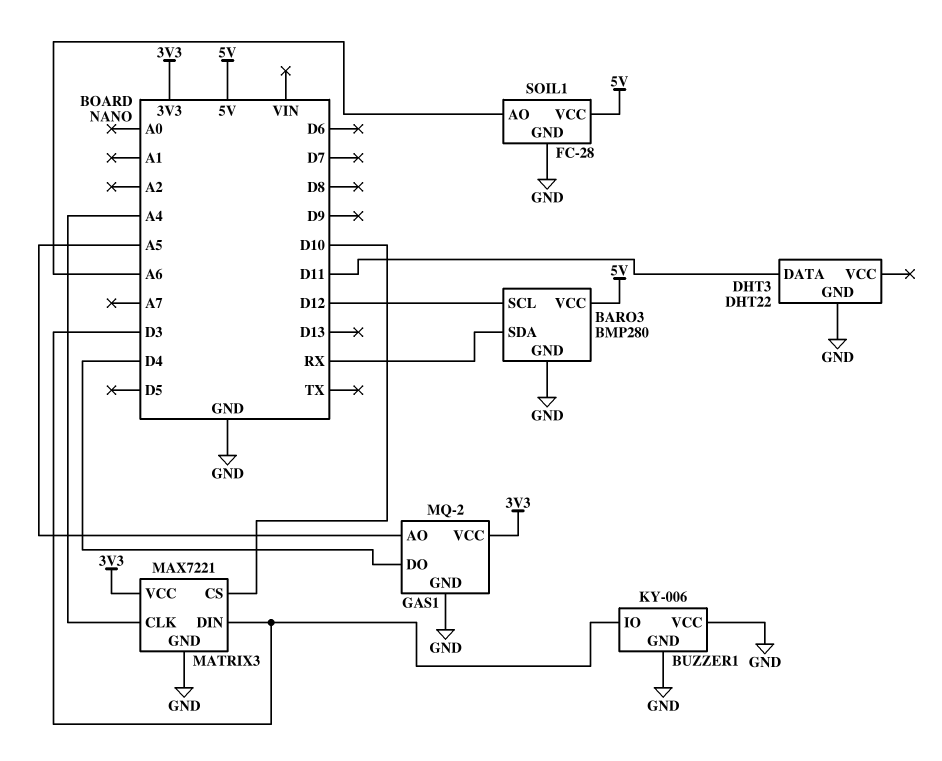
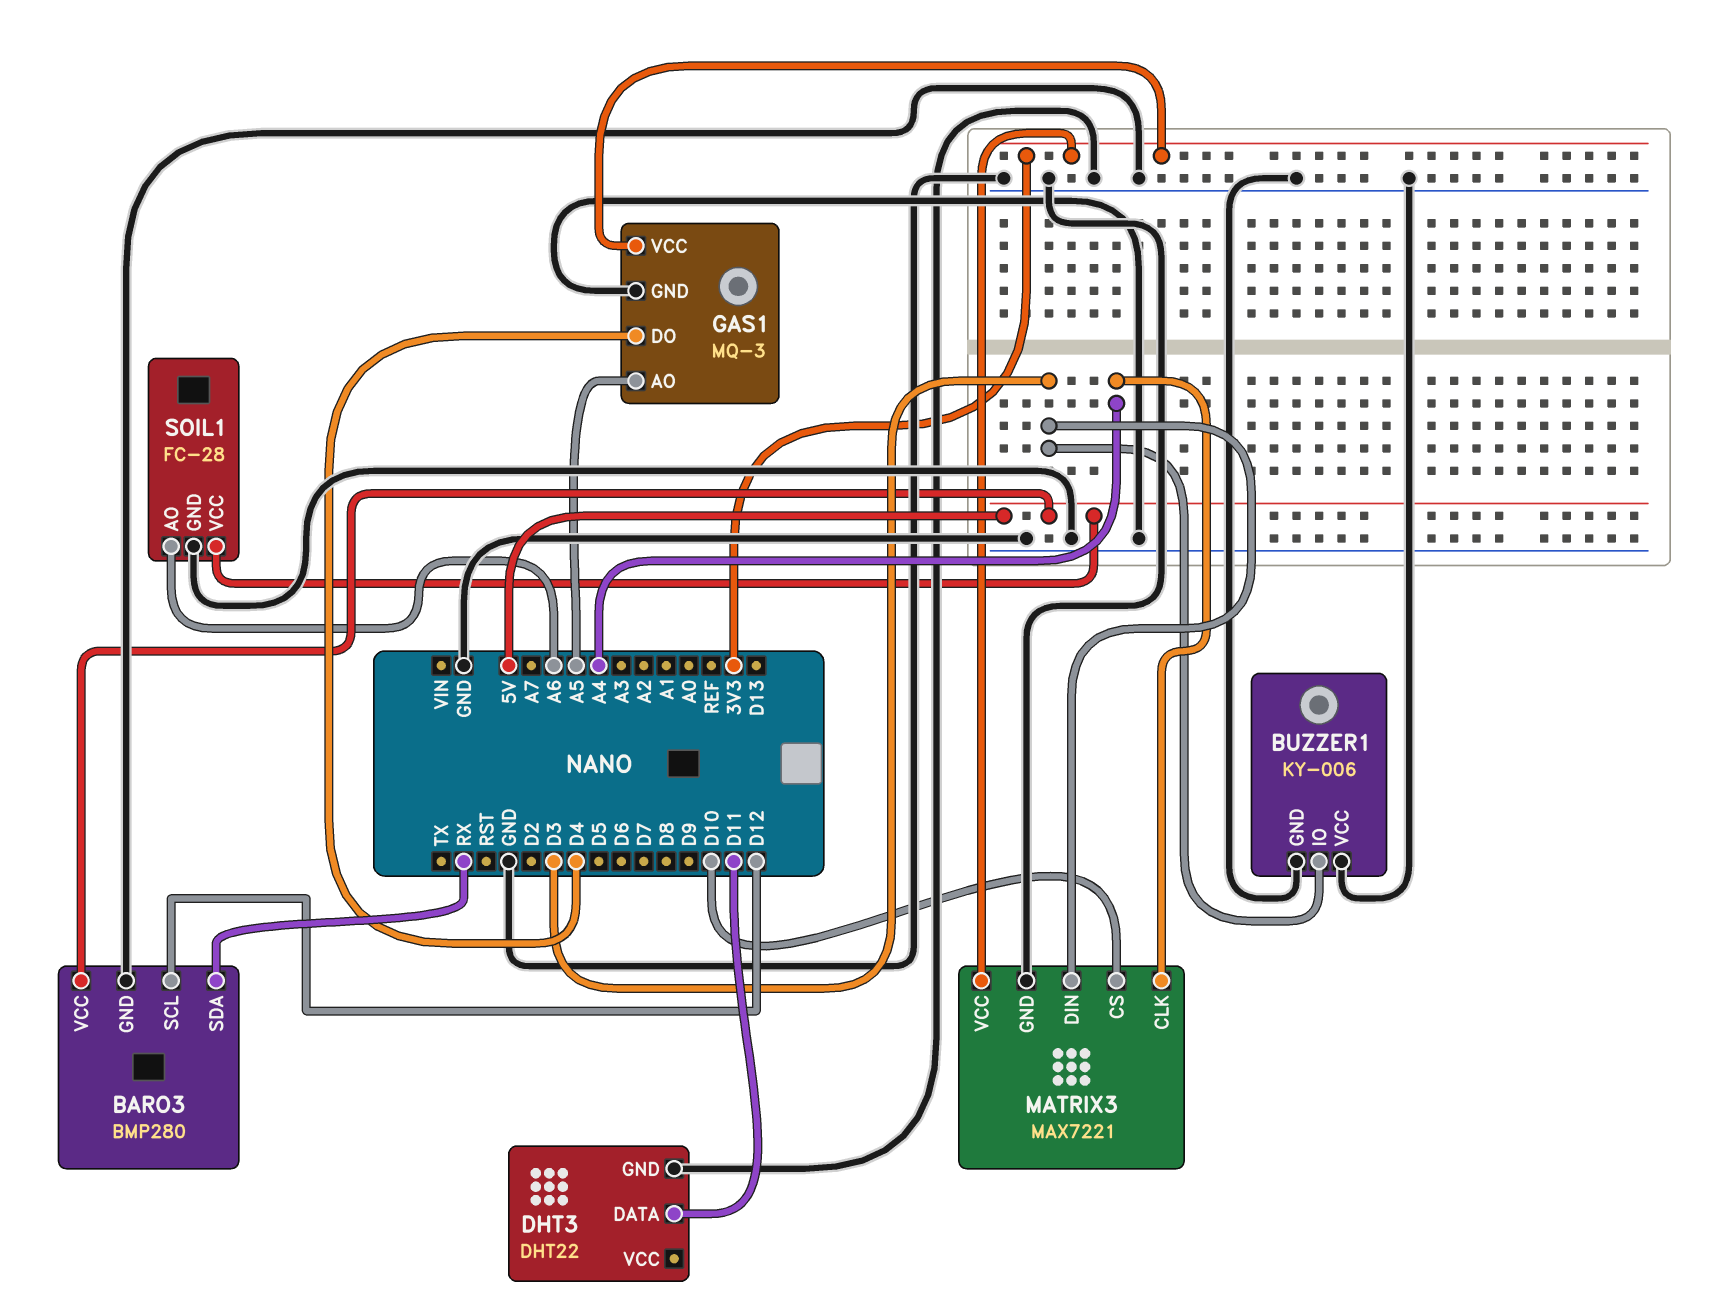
GAS1: MQ-2 -> MQ-3

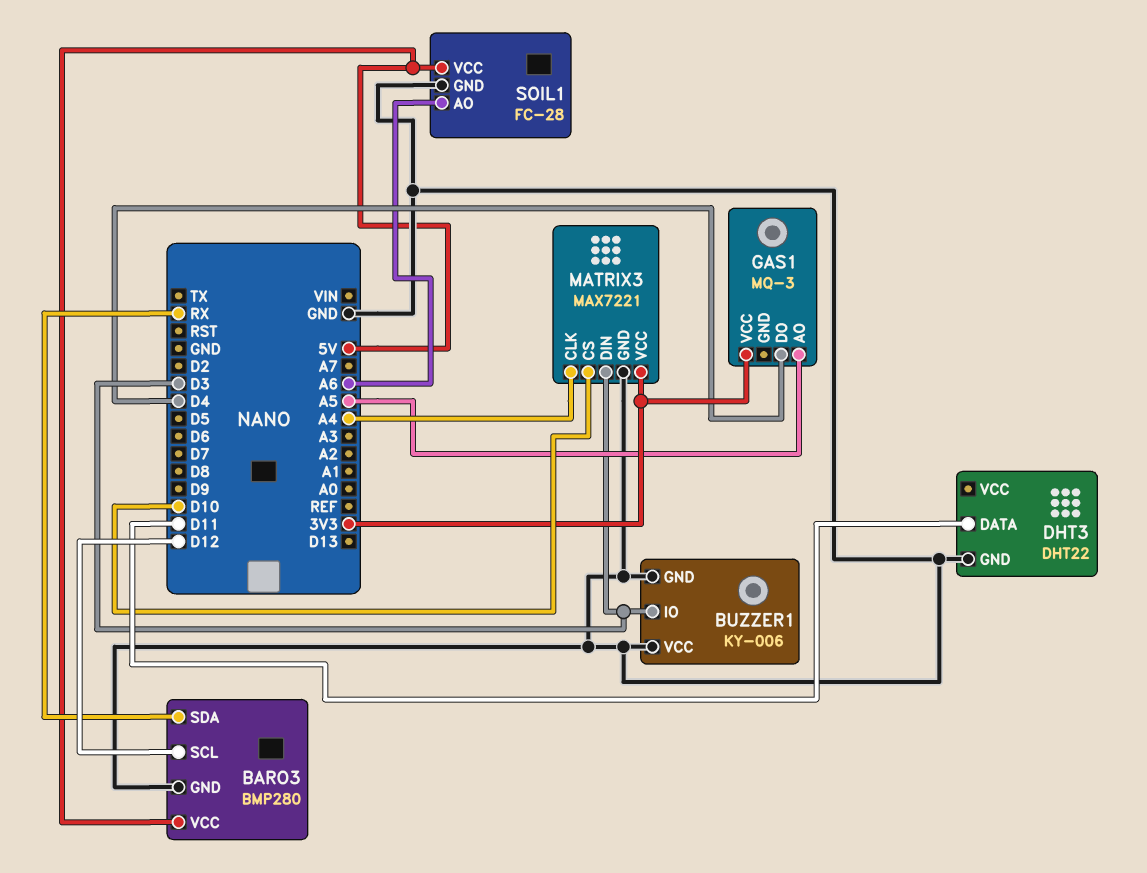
GAS1 pin GND: GND -> none

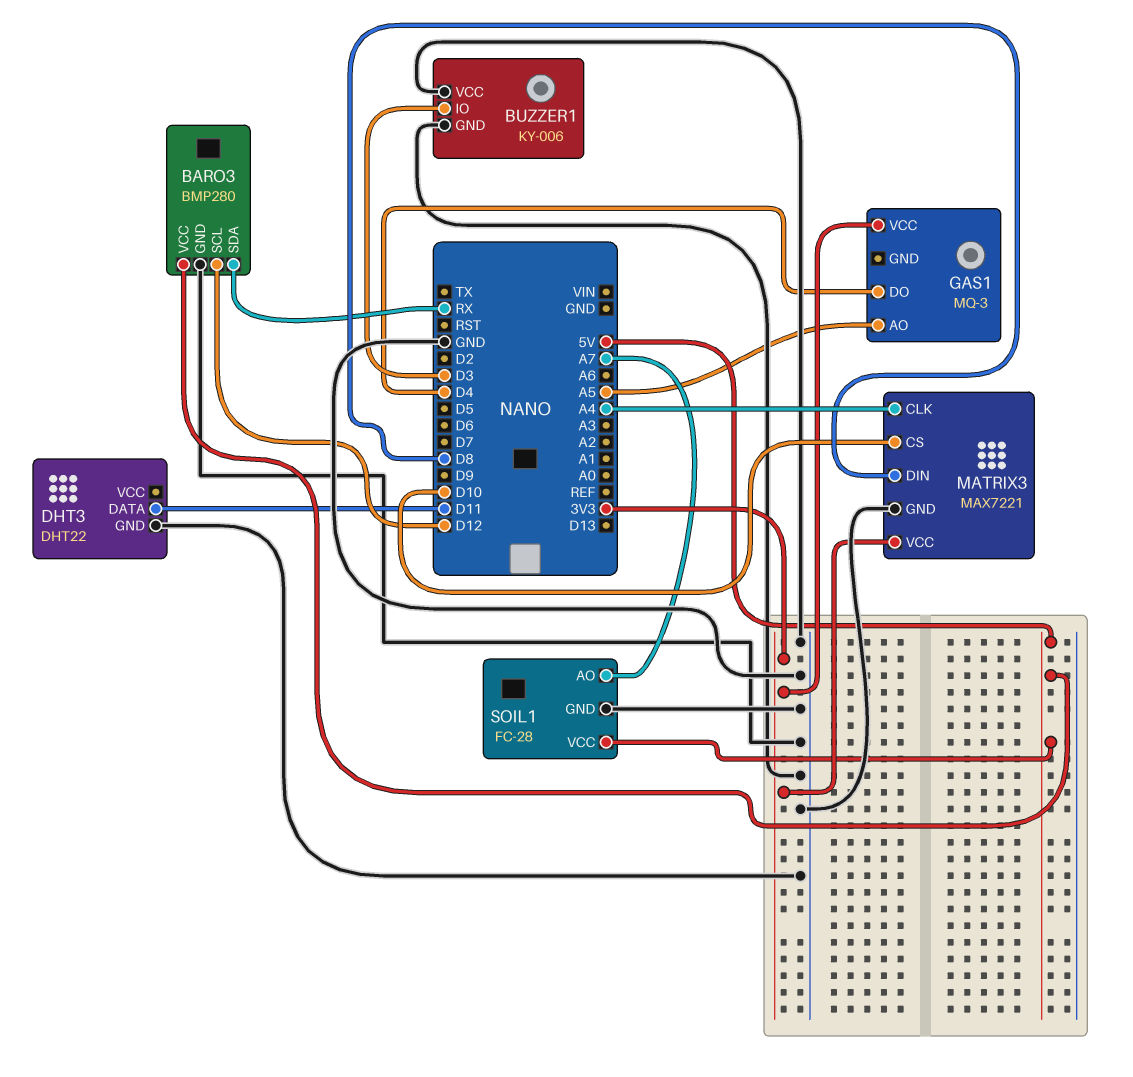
MATRIX3 pin DIN: D3 -> D8
SOIL1 pin AO: A6 -> A7

